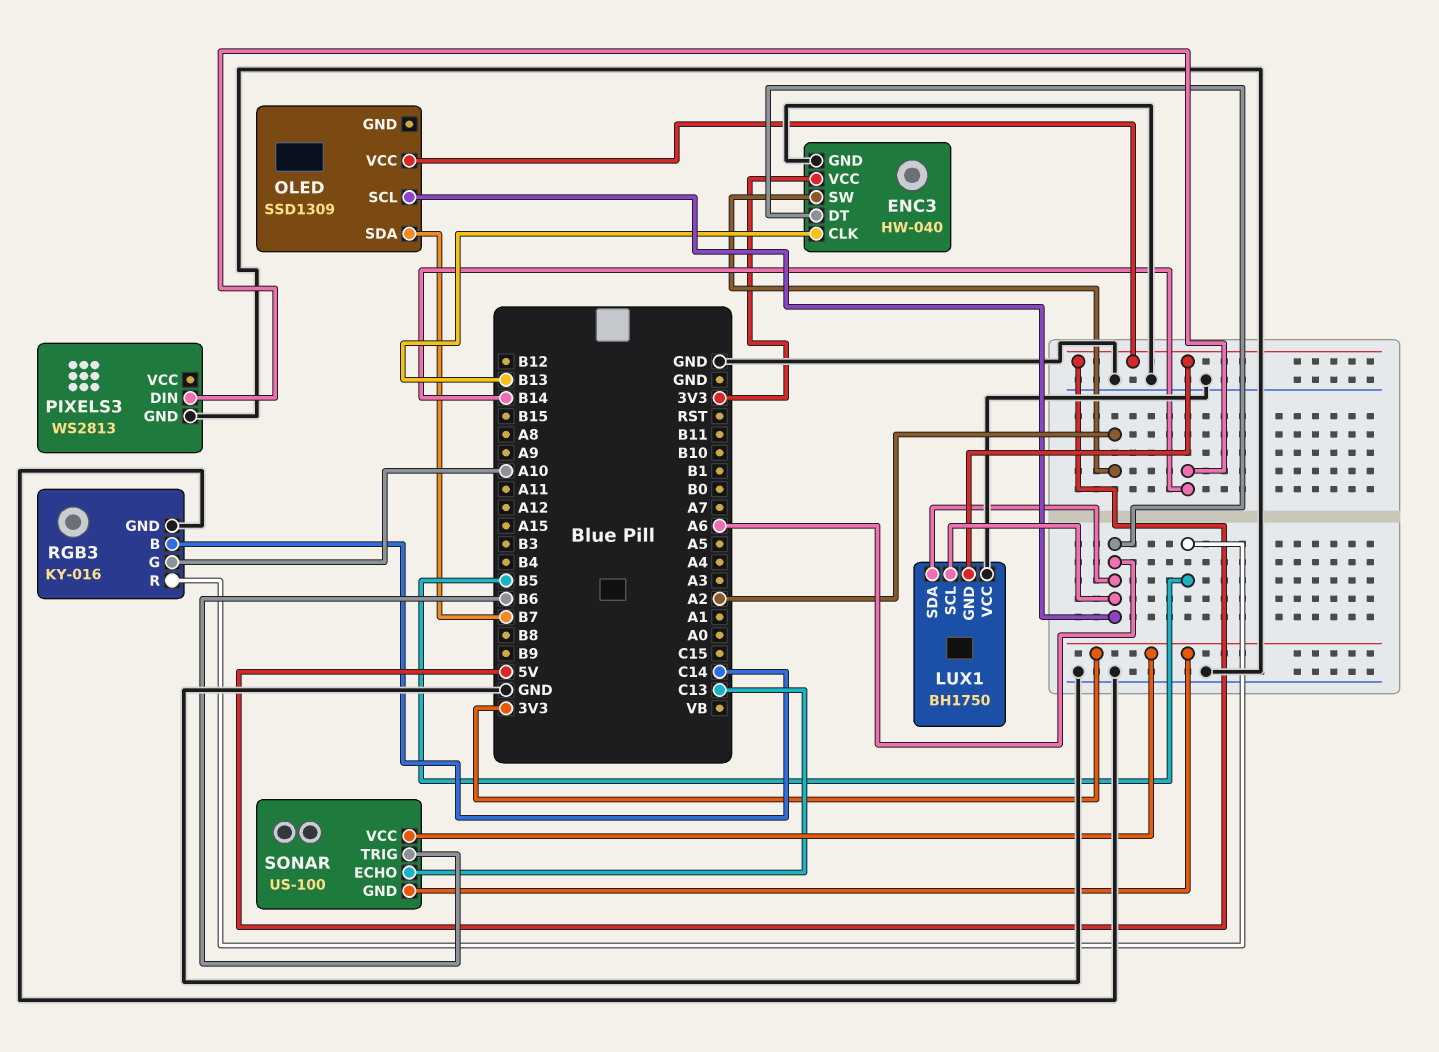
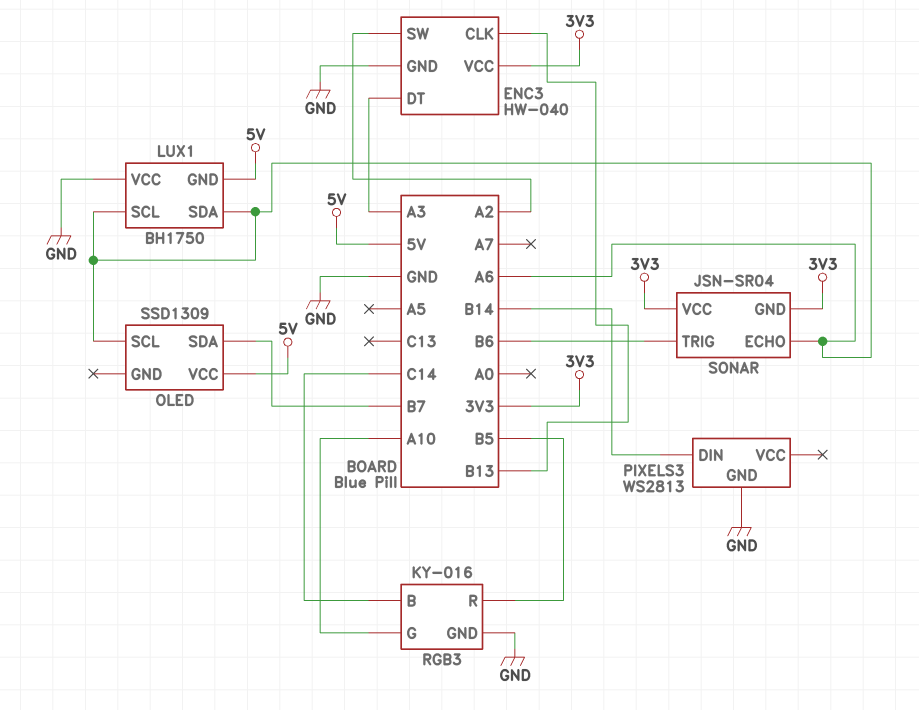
ENC3 pin DT: A6 -> A3
SONAR: US-100 -> JSN-SR04
SONAR pin ECHO: C13 -> A6

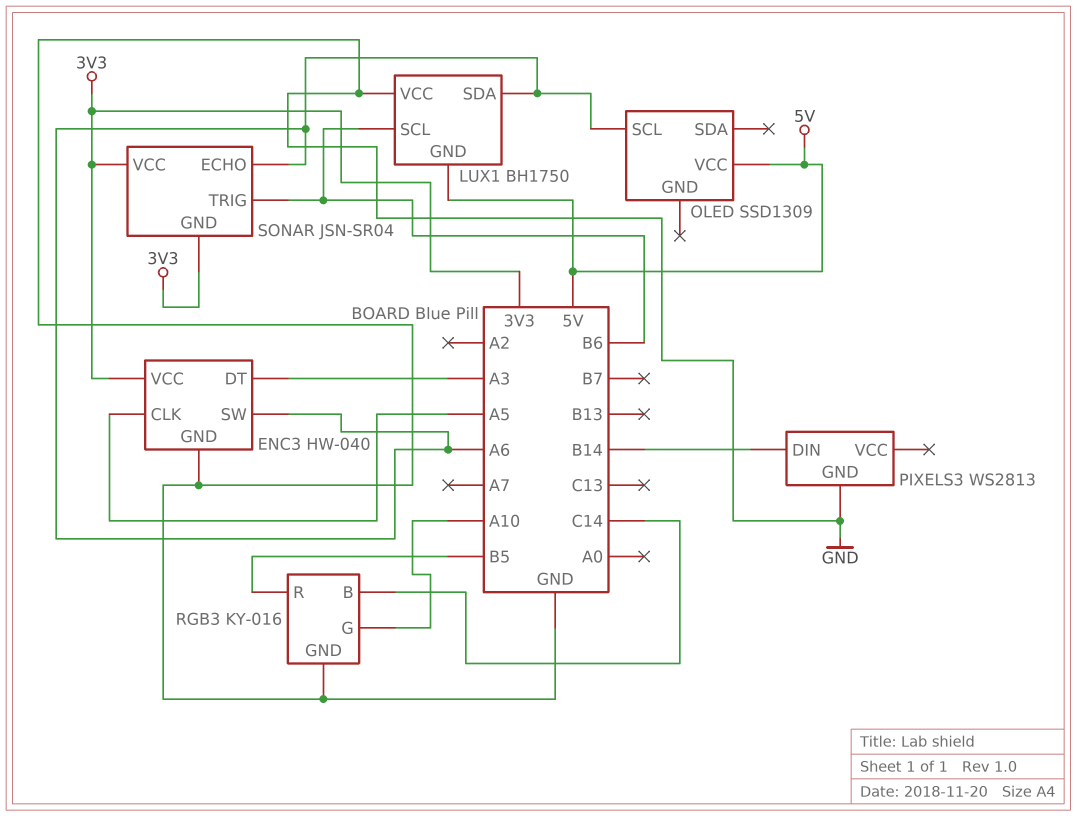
ENC3 pin CLK: B13 -> A5
ENC3 pin SW: A2 -> A6
LUX1 pin SCL: A6 -> B6
OLED pin SDA: B7 -> none

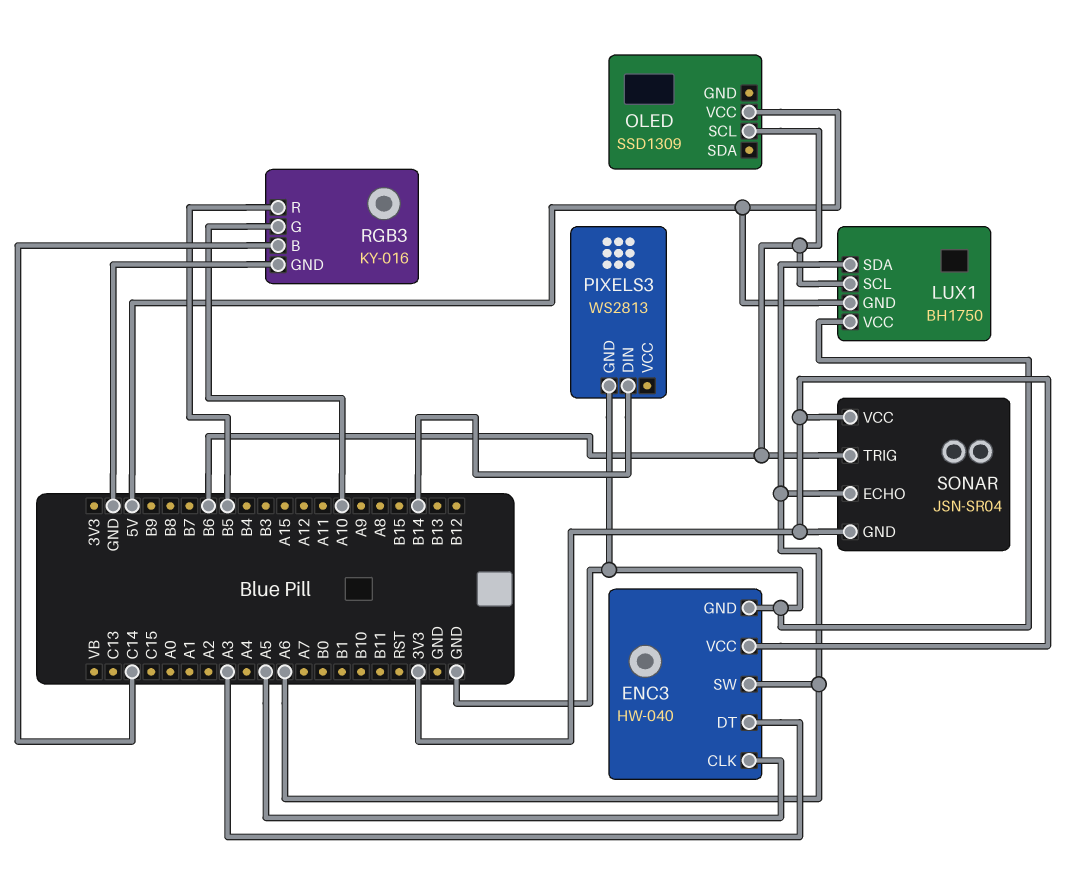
OLED pin SCL: A6 -> B6

